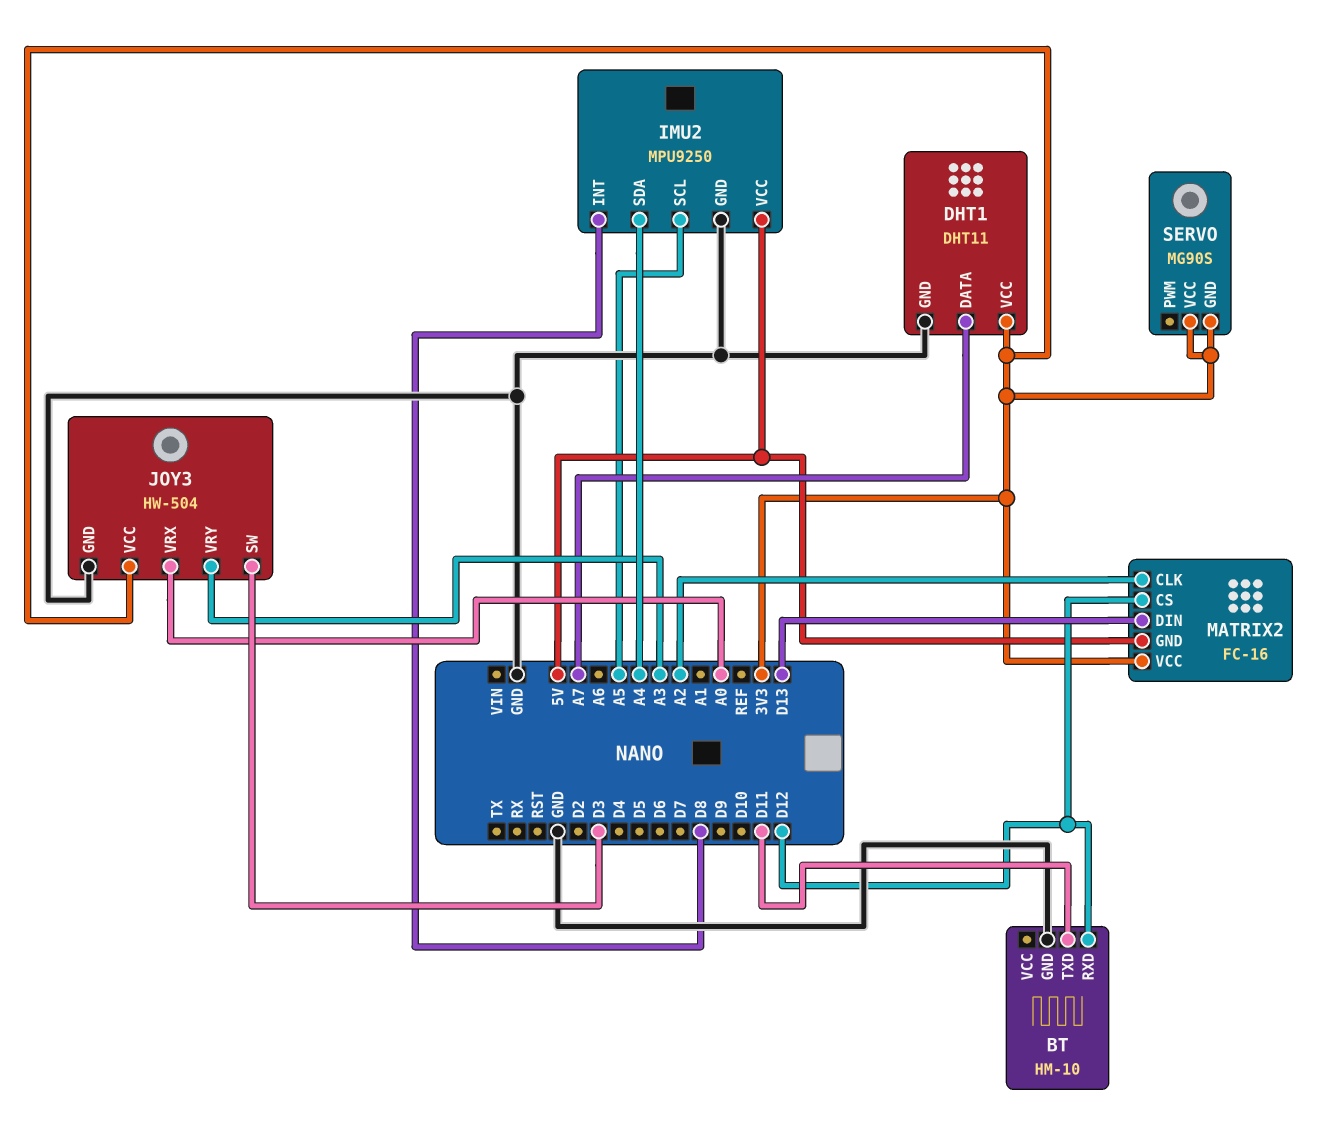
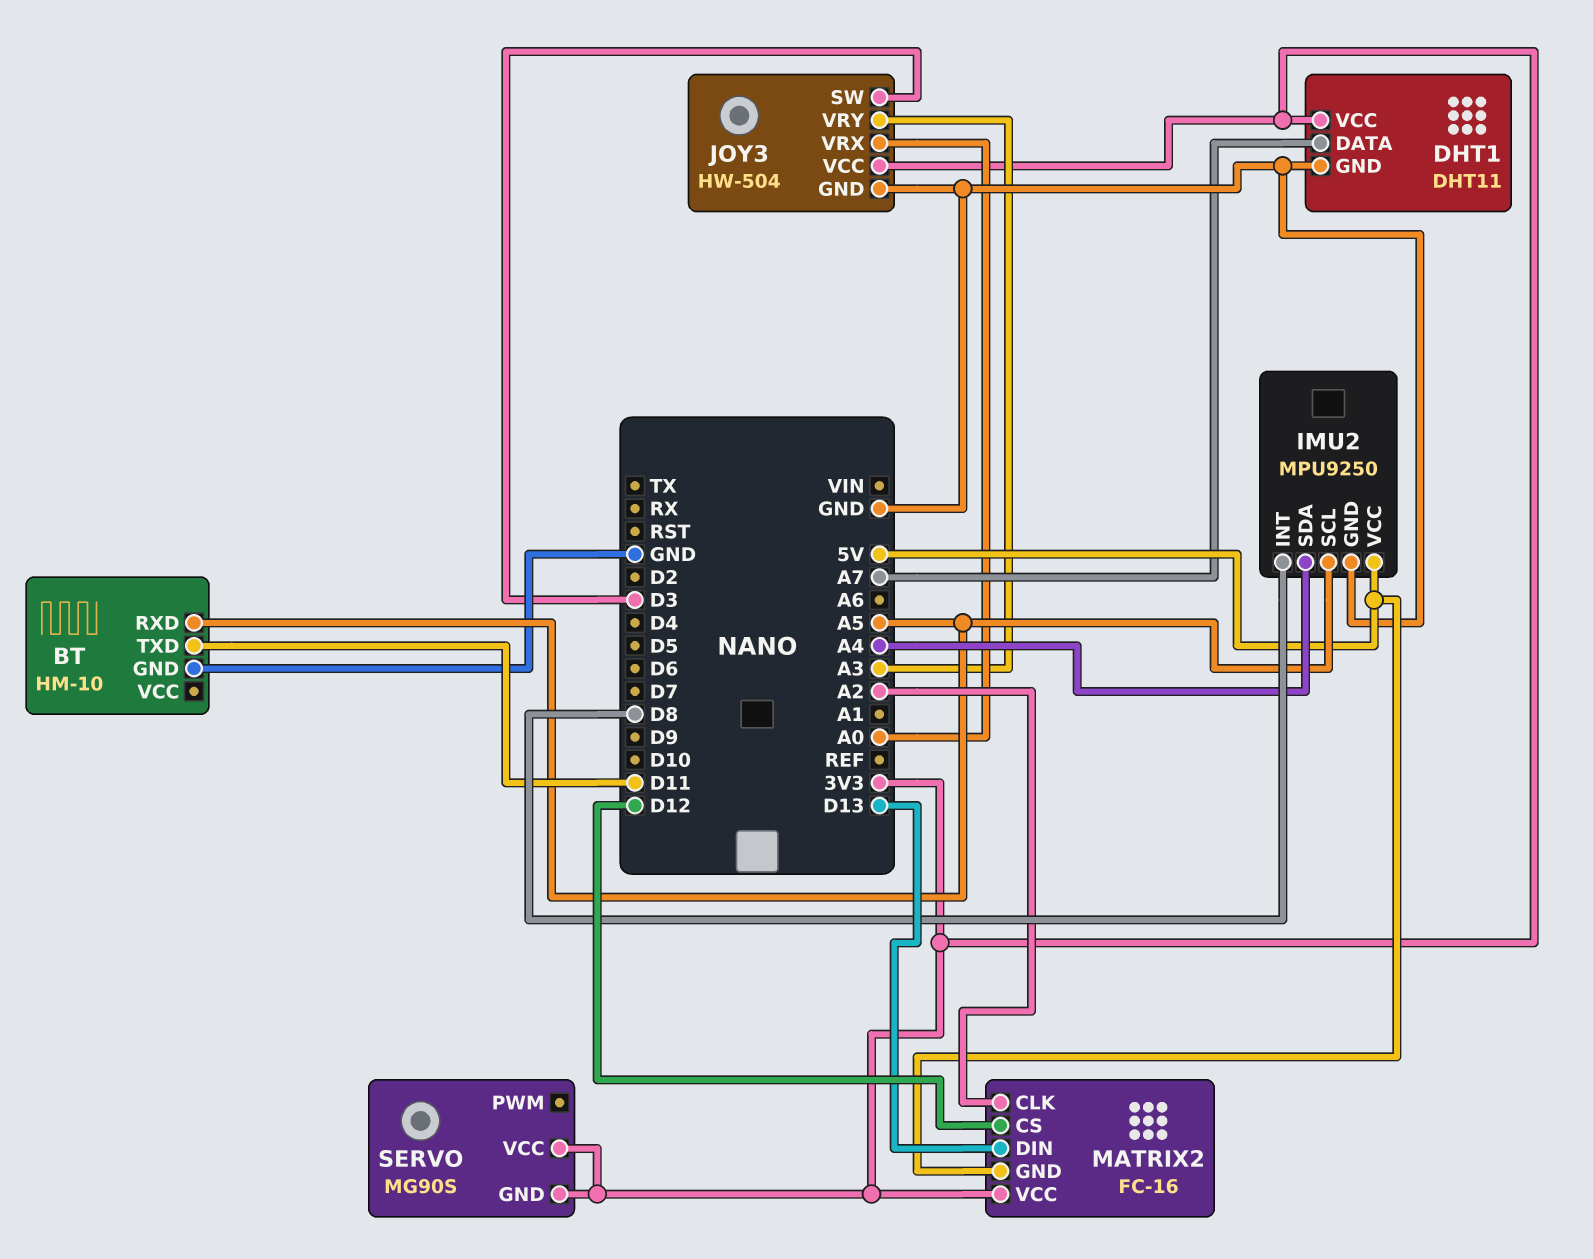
BT pin RXD: D12 -> A5

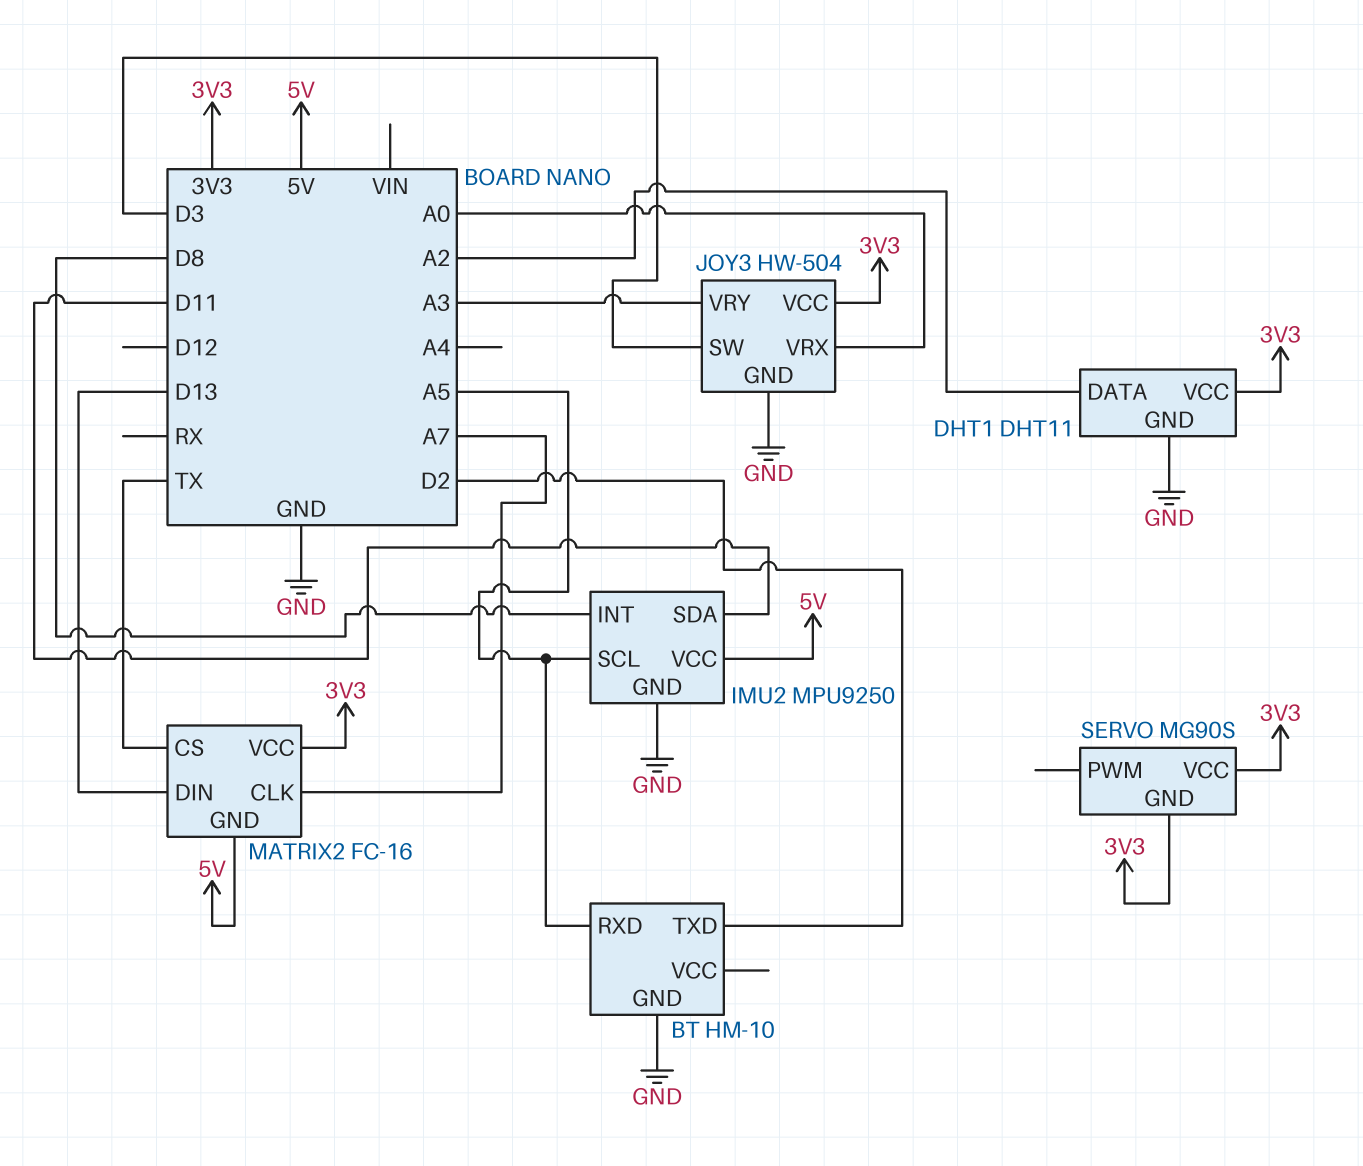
BT pin TXD: D11 -> D2
DHT1 pin DATA: A7 -> A2
IMU2 pin SDA: A4 -> D11
MATRIX2 pin CLK: A2 -> A7
MATRIX2 pin CS: D12 -> TX

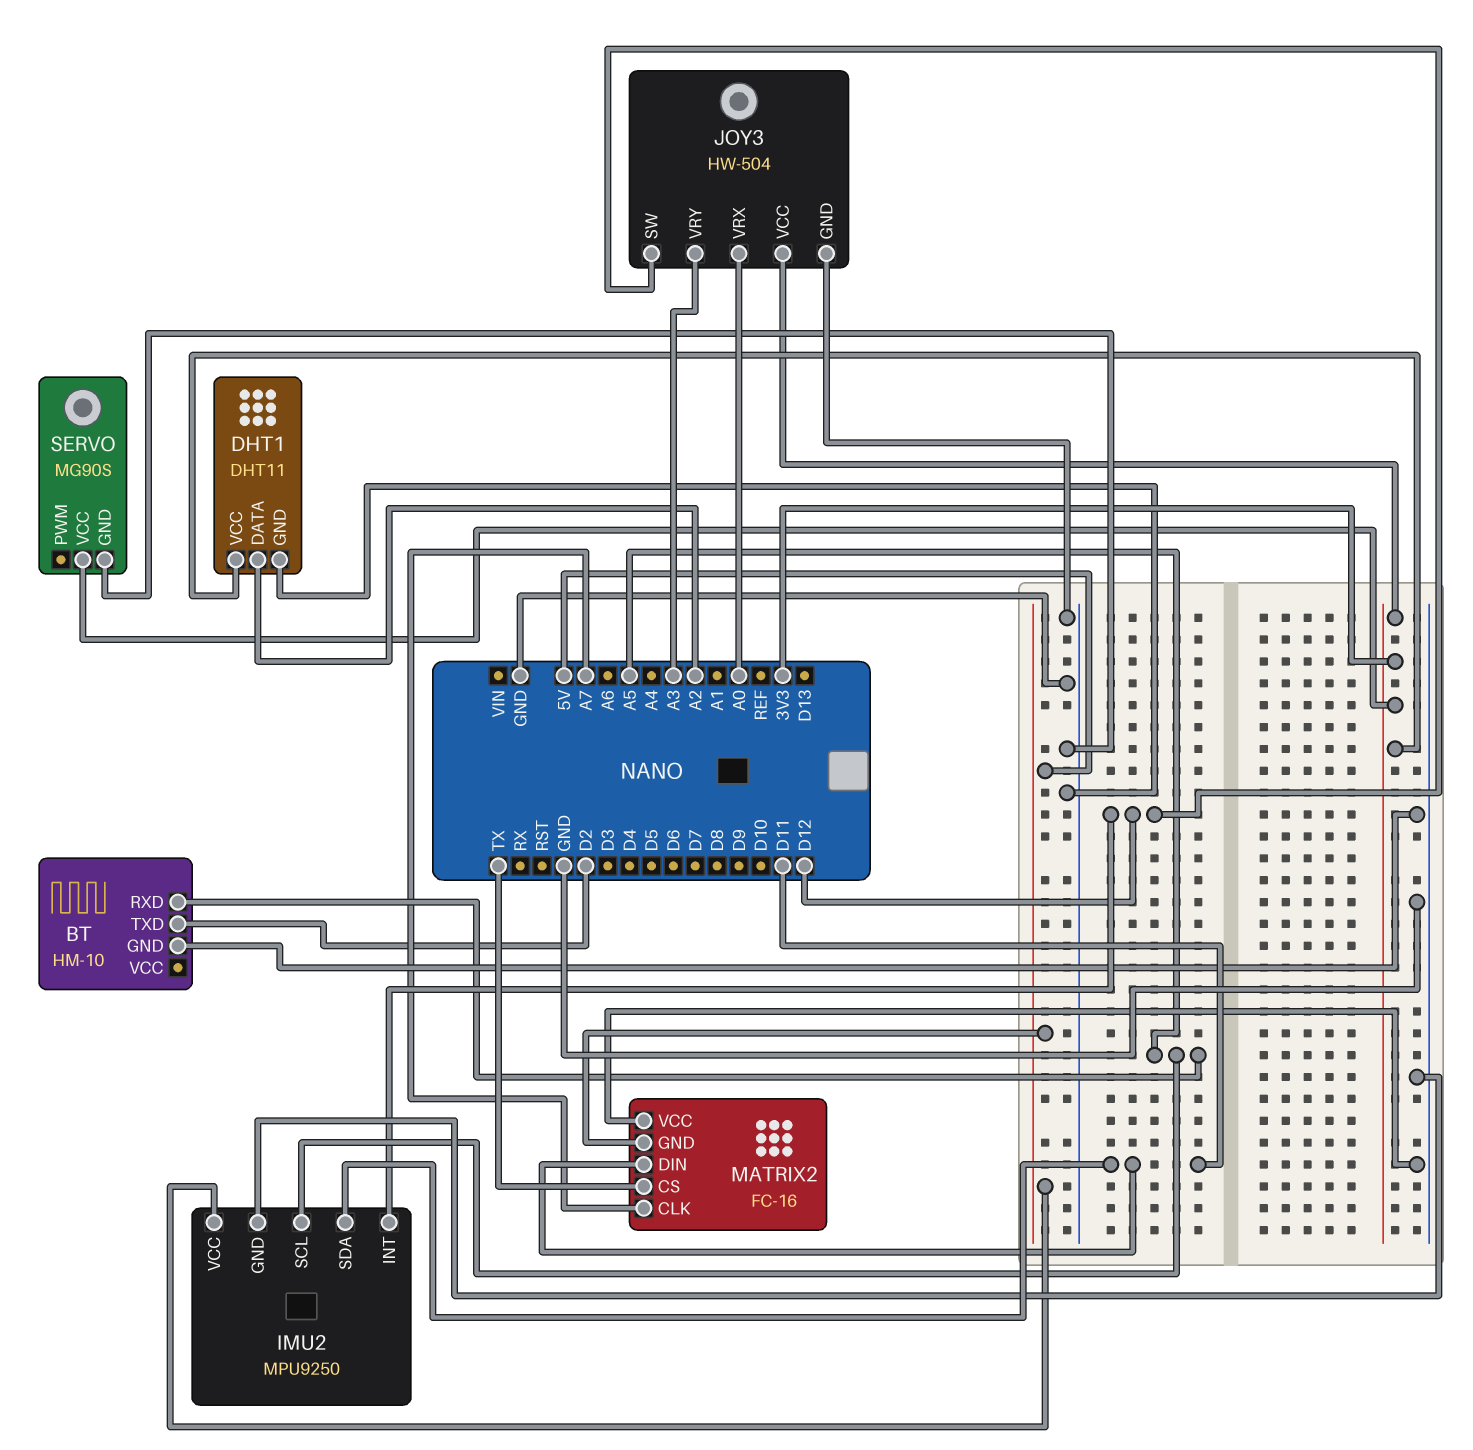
IMU2 pin INT: D8 -> D12
JOY3 pin SW: D3 -> D12
MATRIX2 pin DIN: D13 -> D11
MATRIX2 pin VCC: 3V3 -> GND
SERVO pin GND: 3V3 -> GND

